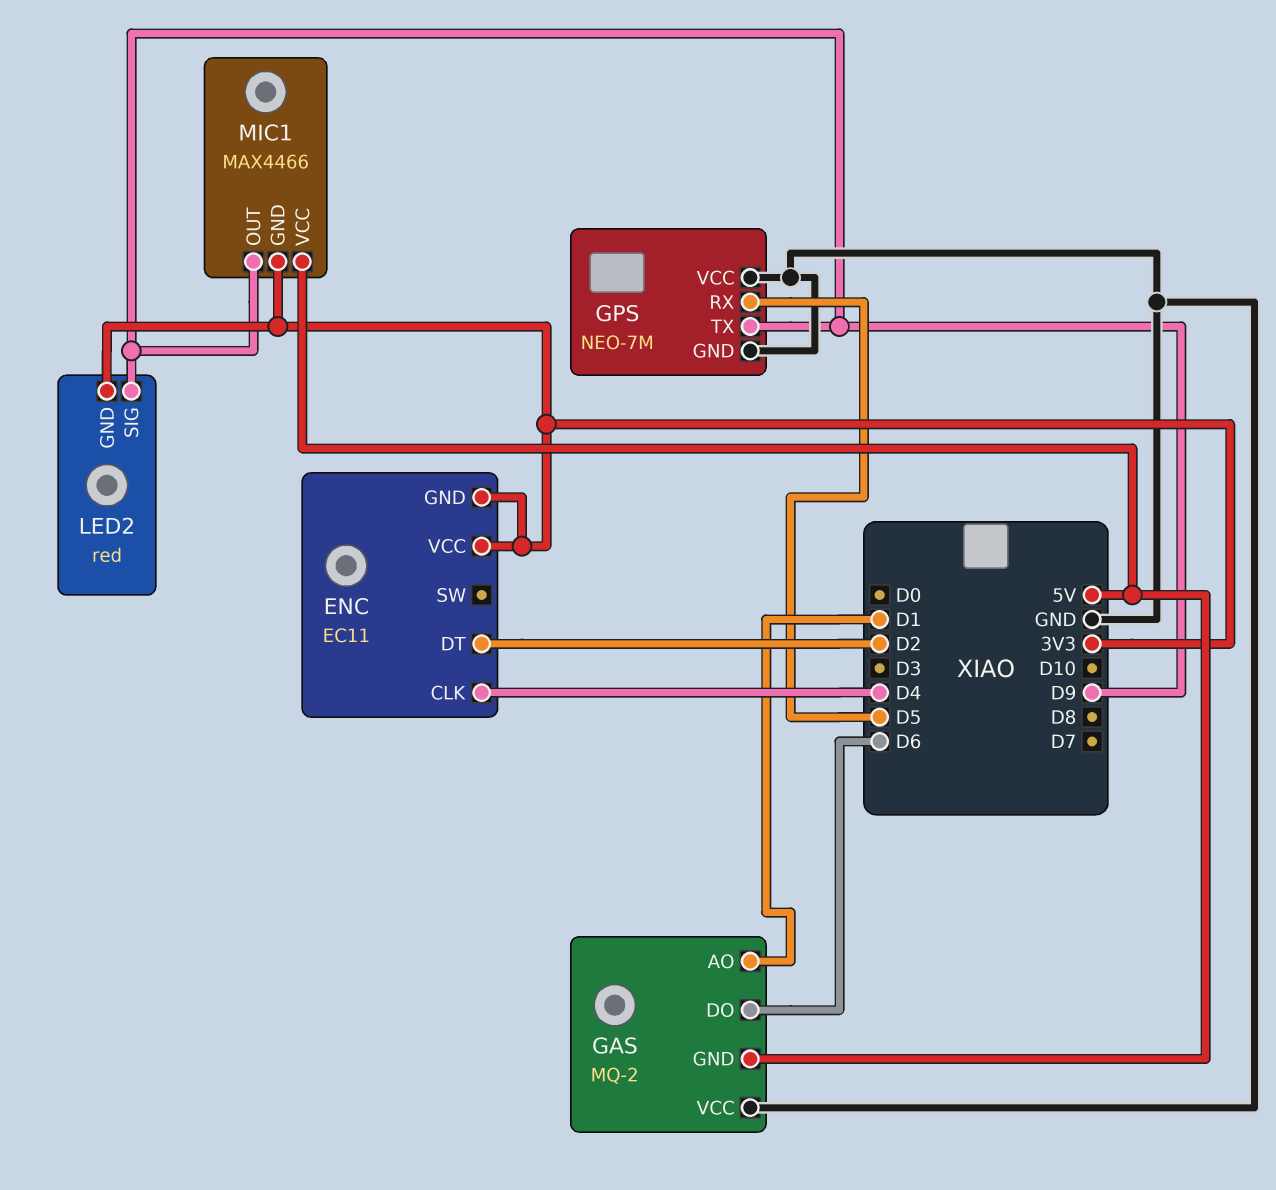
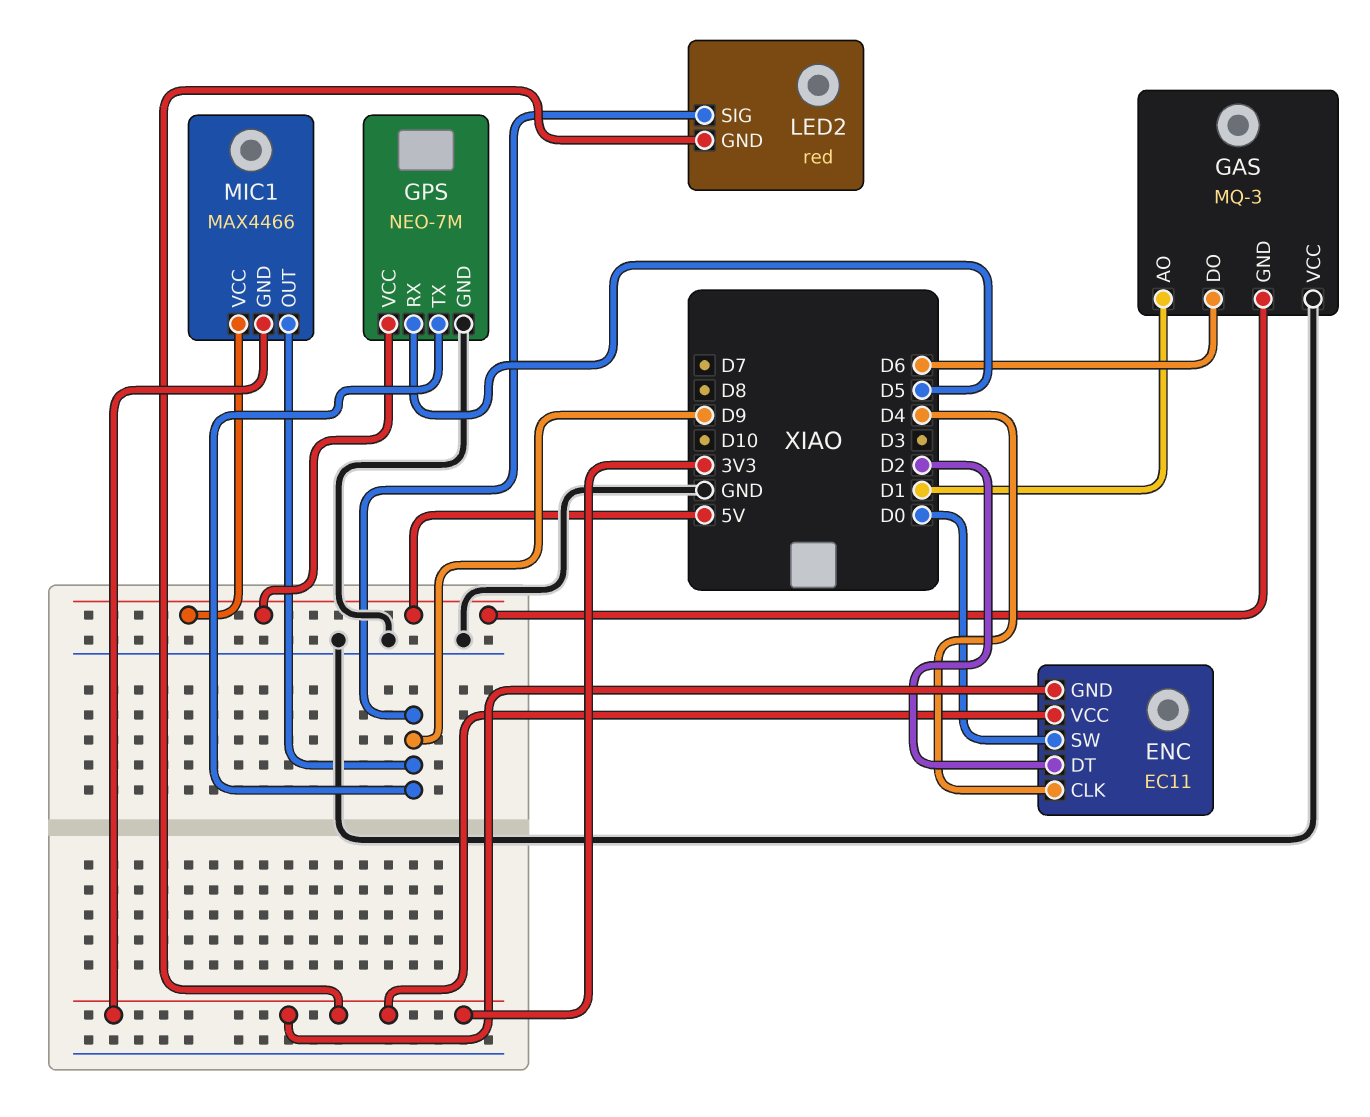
ENC pin SW: none -> D0
GAS: MQ-2 -> MQ-3
GPS pin VCC: GND -> 5V

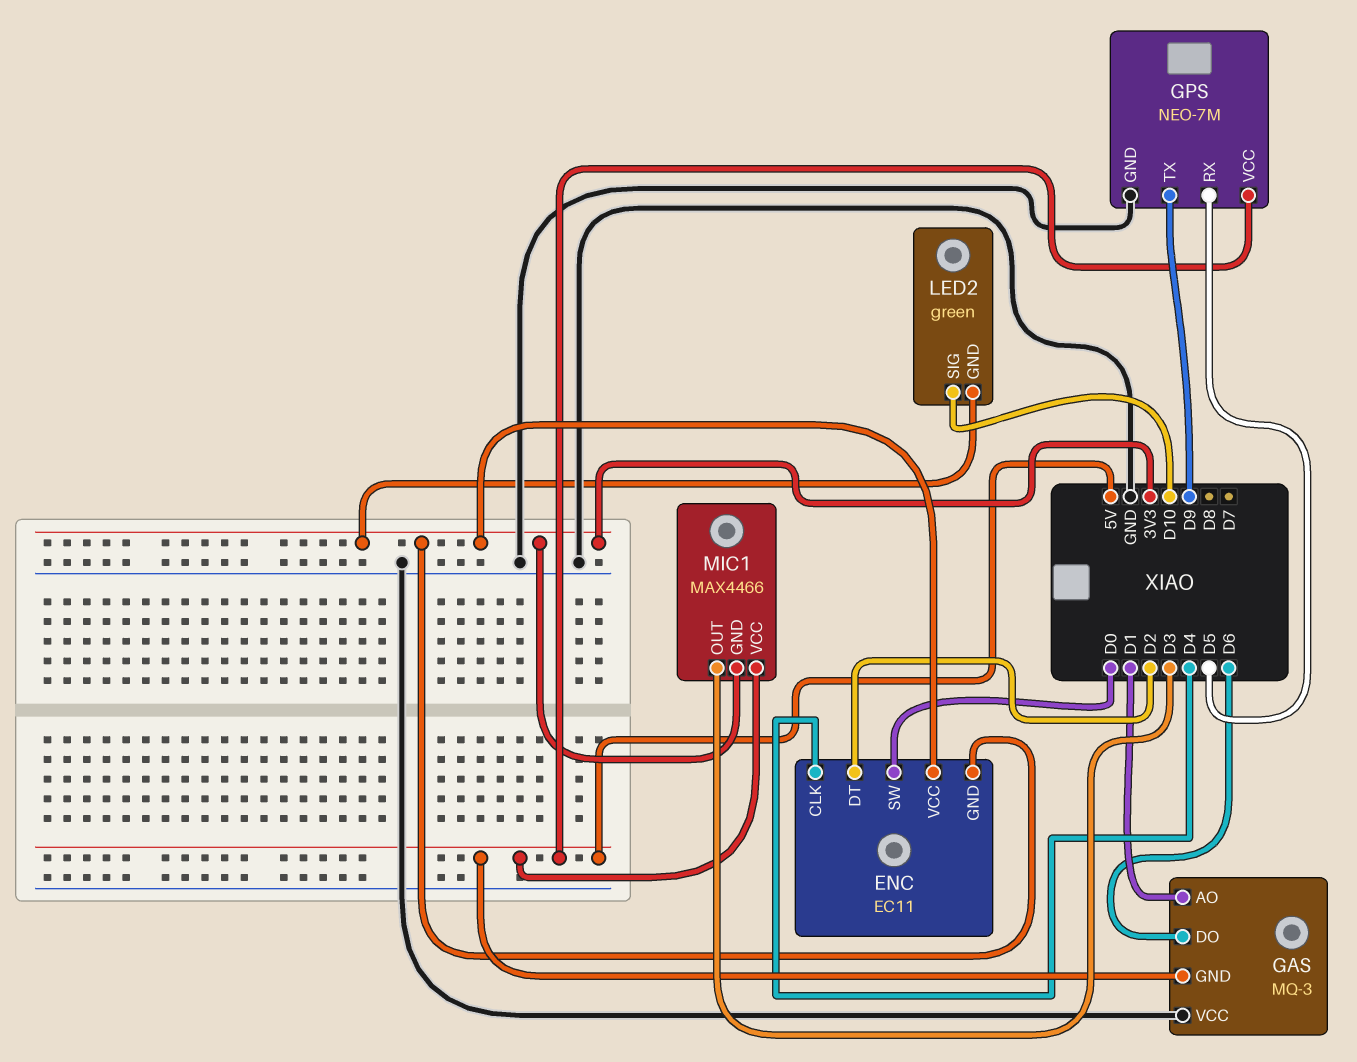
LED2: red -> green
LED2 pin SIG: D9 -> D10
MIC1 pin OUT: D9 -> D3

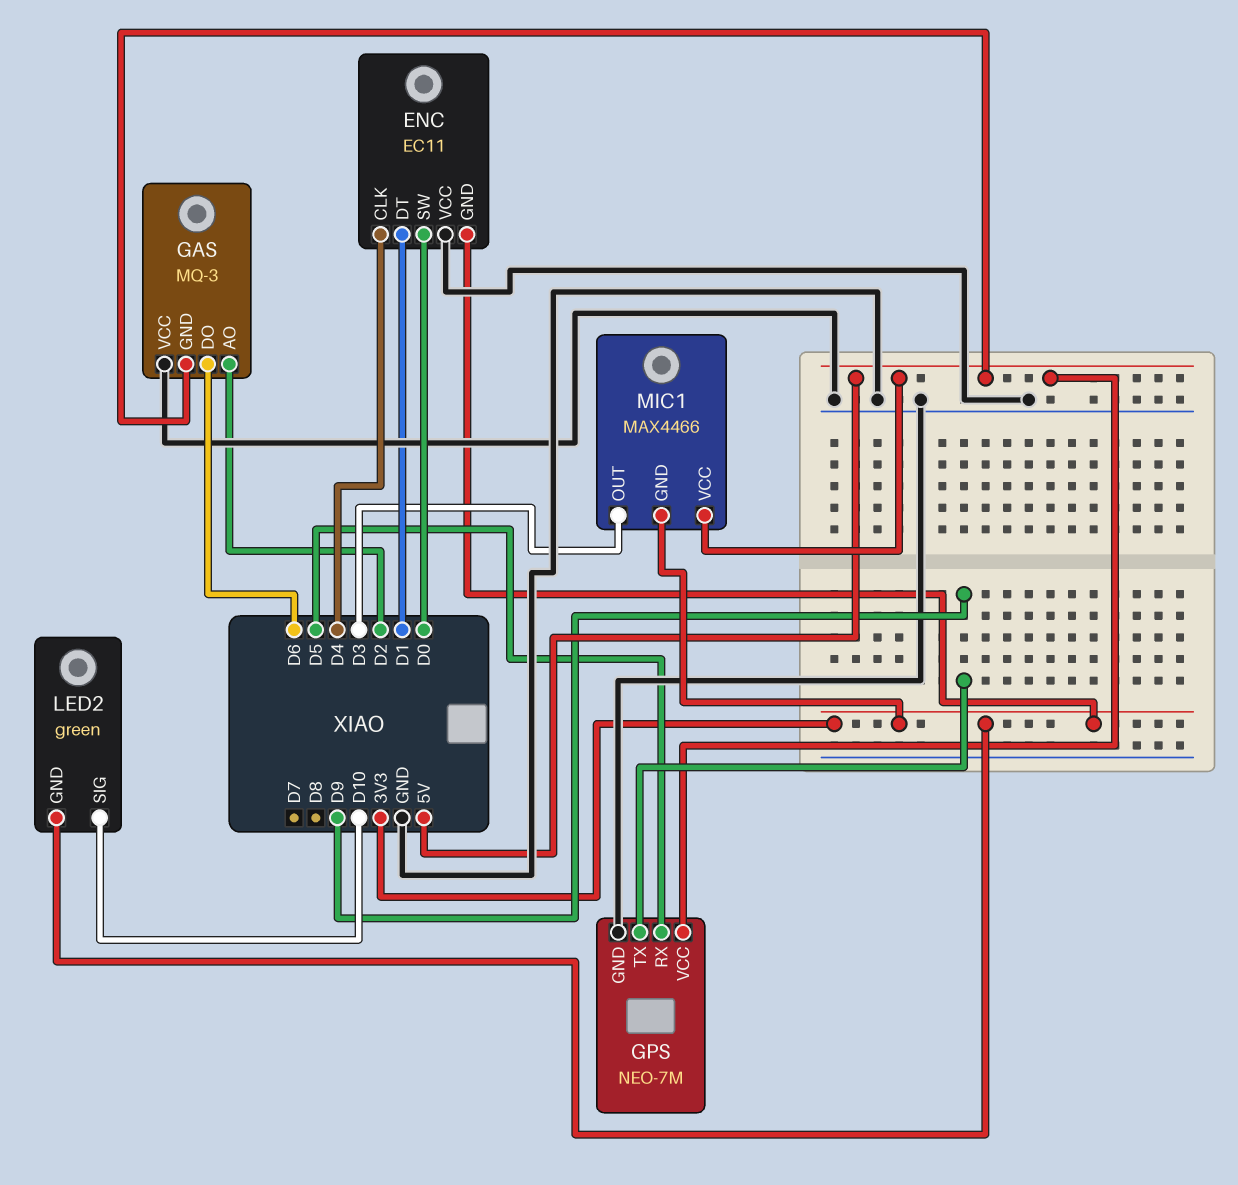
ENC pin DT: D2 -> D1
ENC pin VCC: 3V3 -> GND
GAS pin AO: D1 -> D2

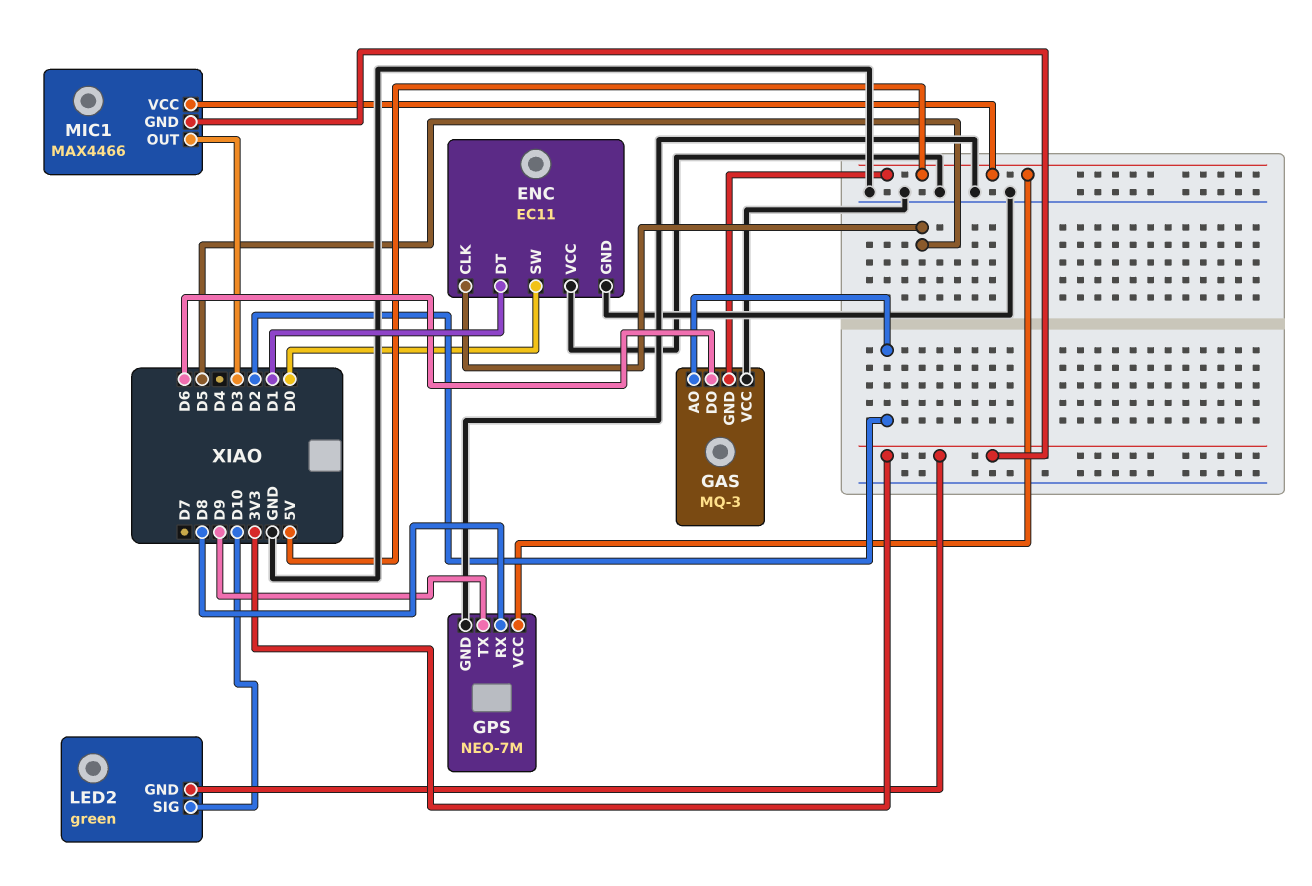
ENC pin CLK: D4 -> D5
ENC pin GND: 3V3 -> GND
GPS pin RX: D5 -> D8

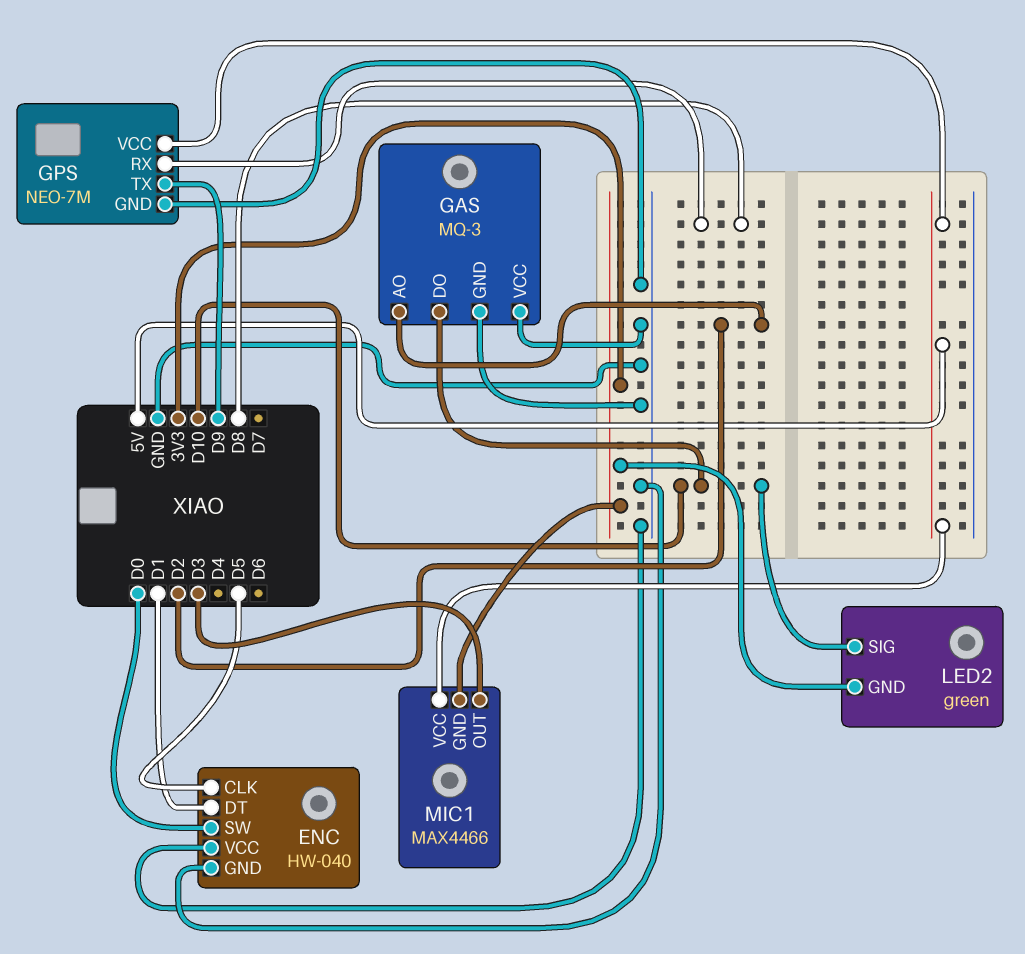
ENC: EC11 -> HW-040
GAS pin DO: D6 -> D10
GAS pin GND: 5V -> GND

